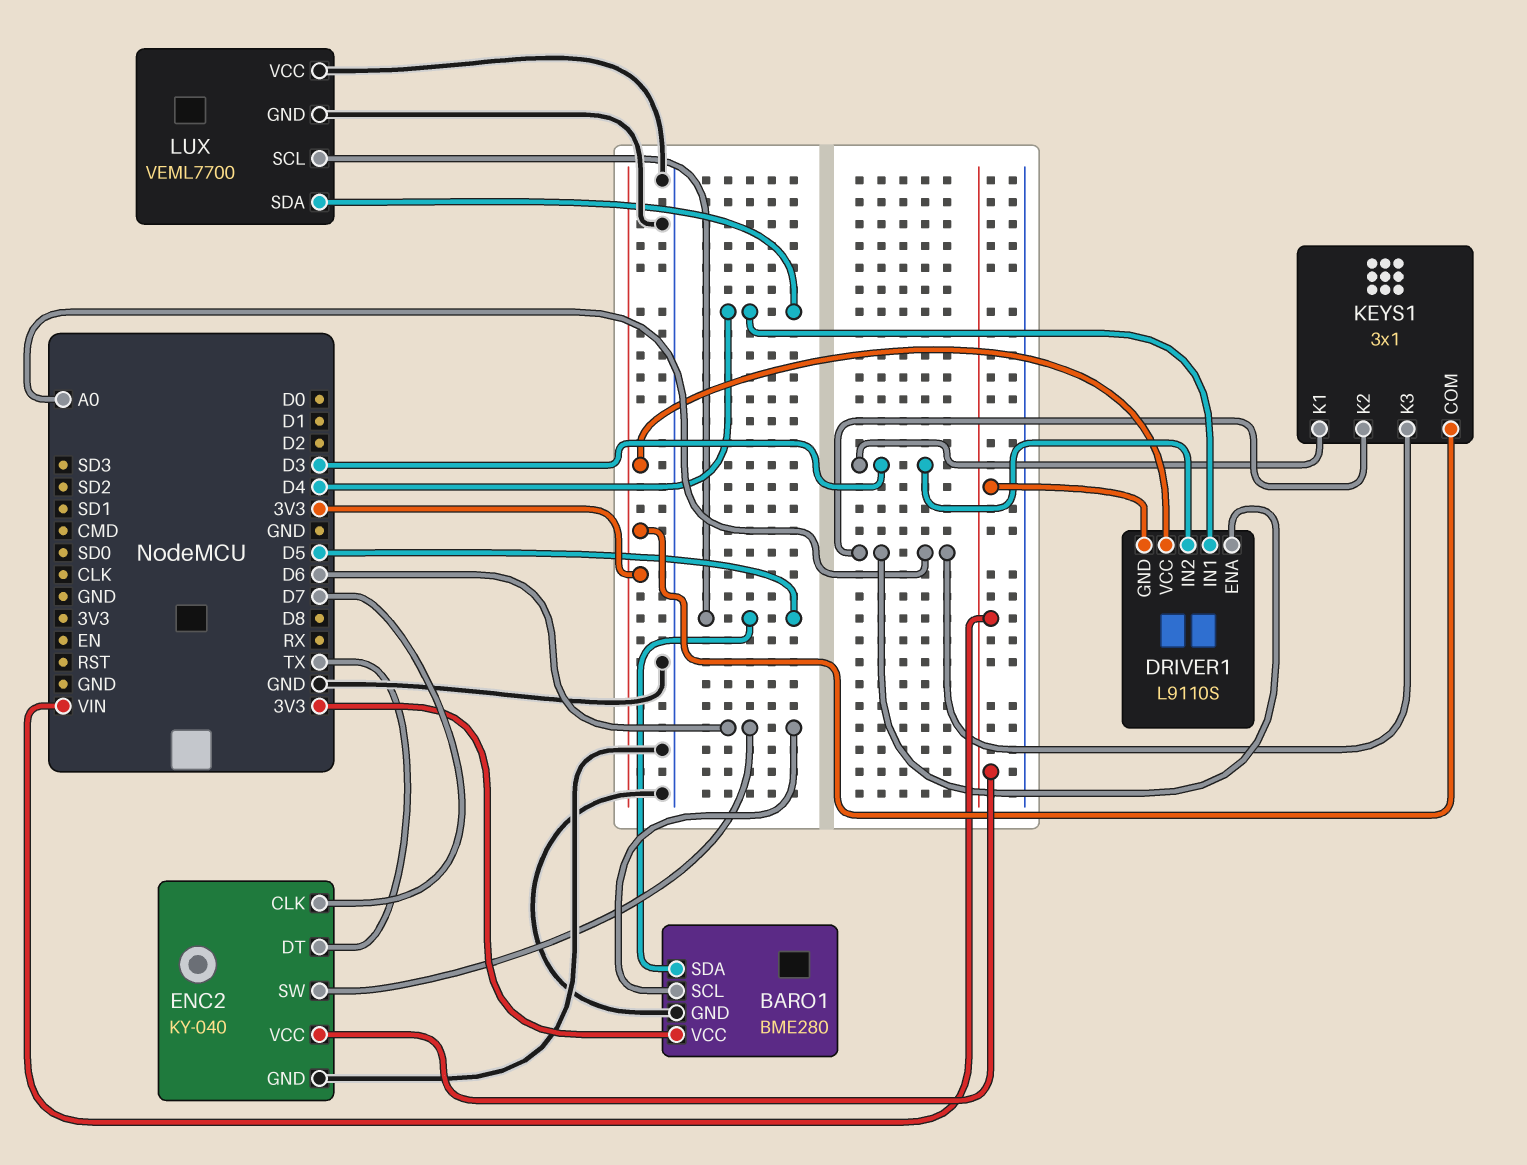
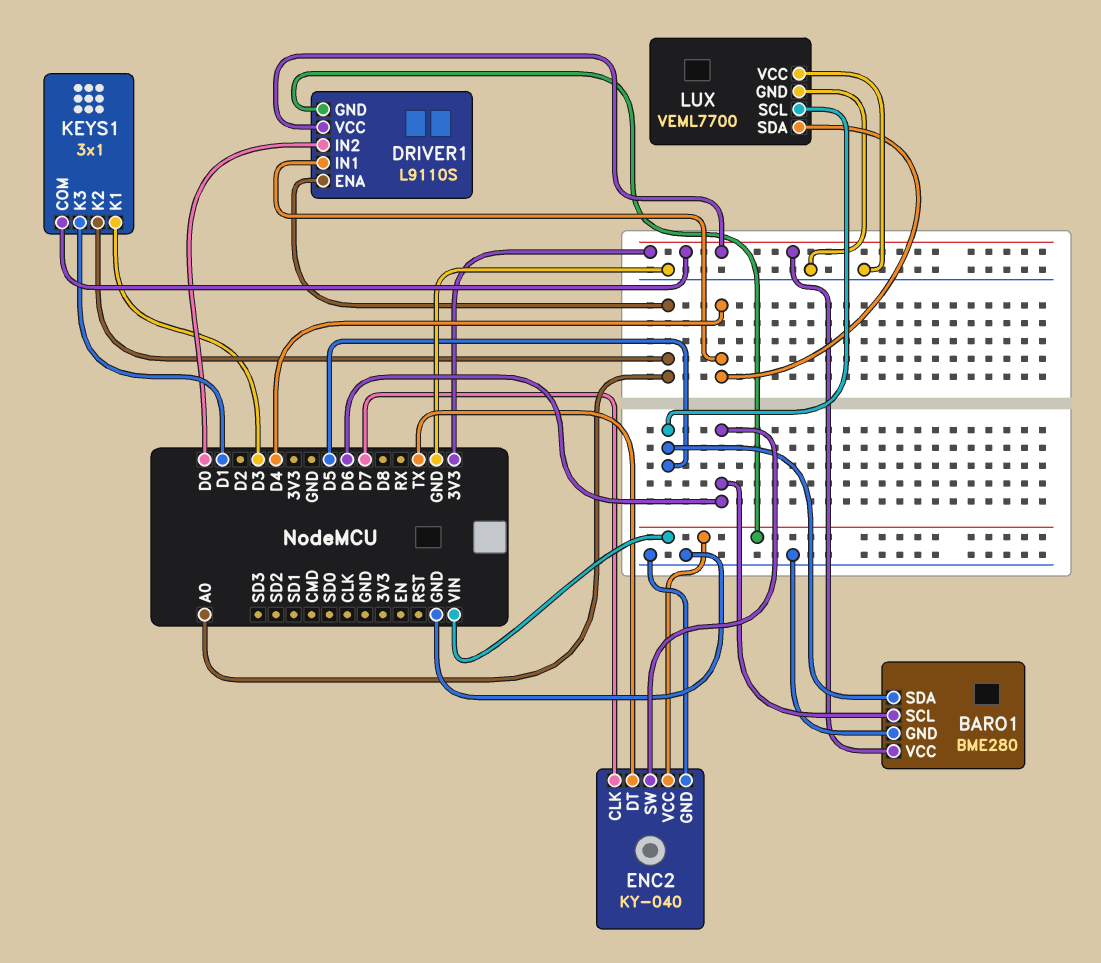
DRIVER1 pin IN2: D3 -> D0
KEYS1 pin K3: A0 -> D1

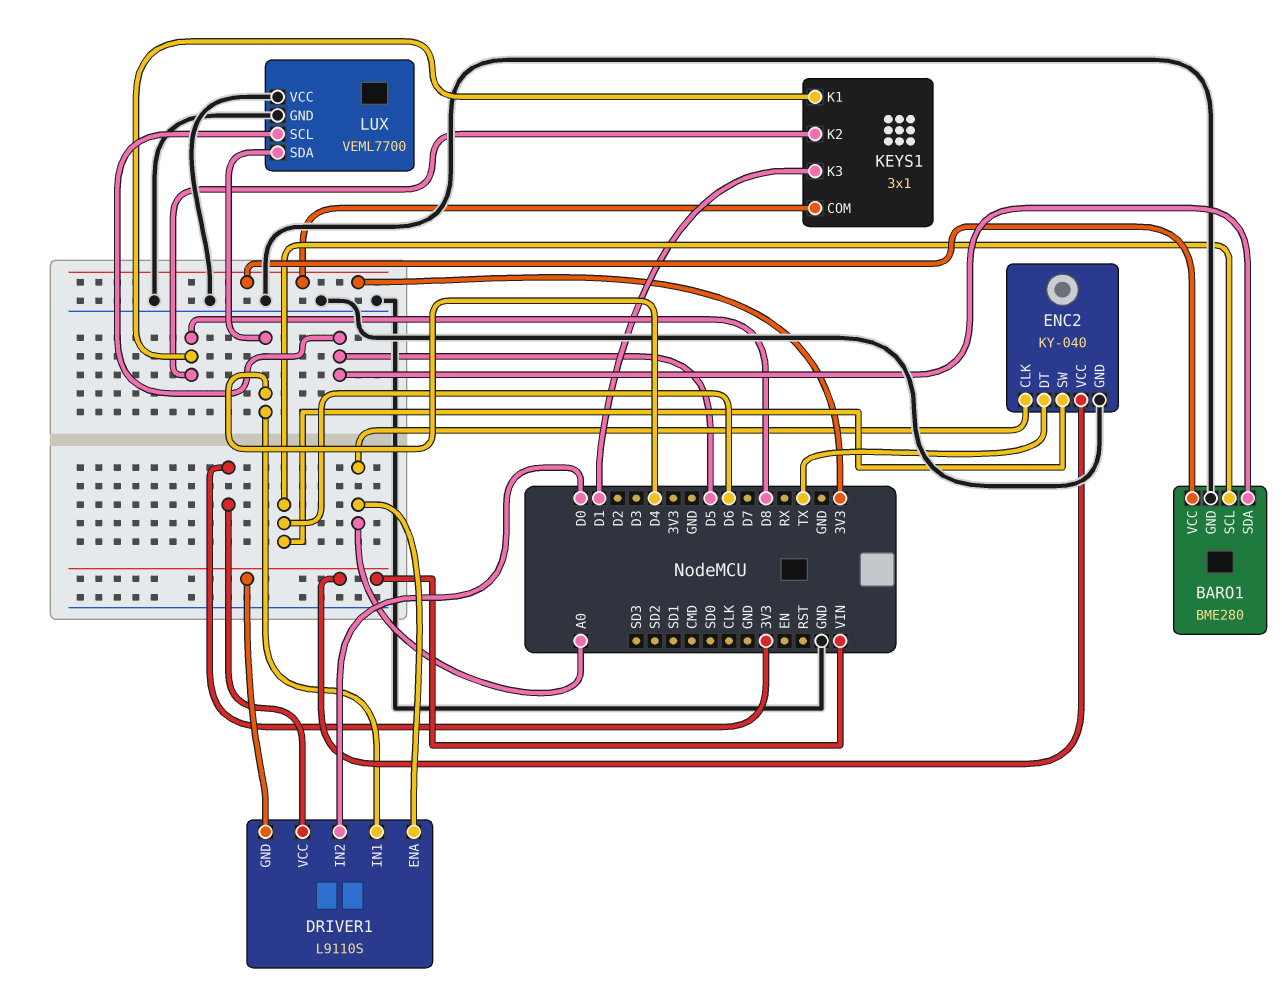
ENC2 pin CLK: D7 -> A0
KEYS1 pin K1: D3 -> D8
KEYS1 pin K2: A0 -> D8

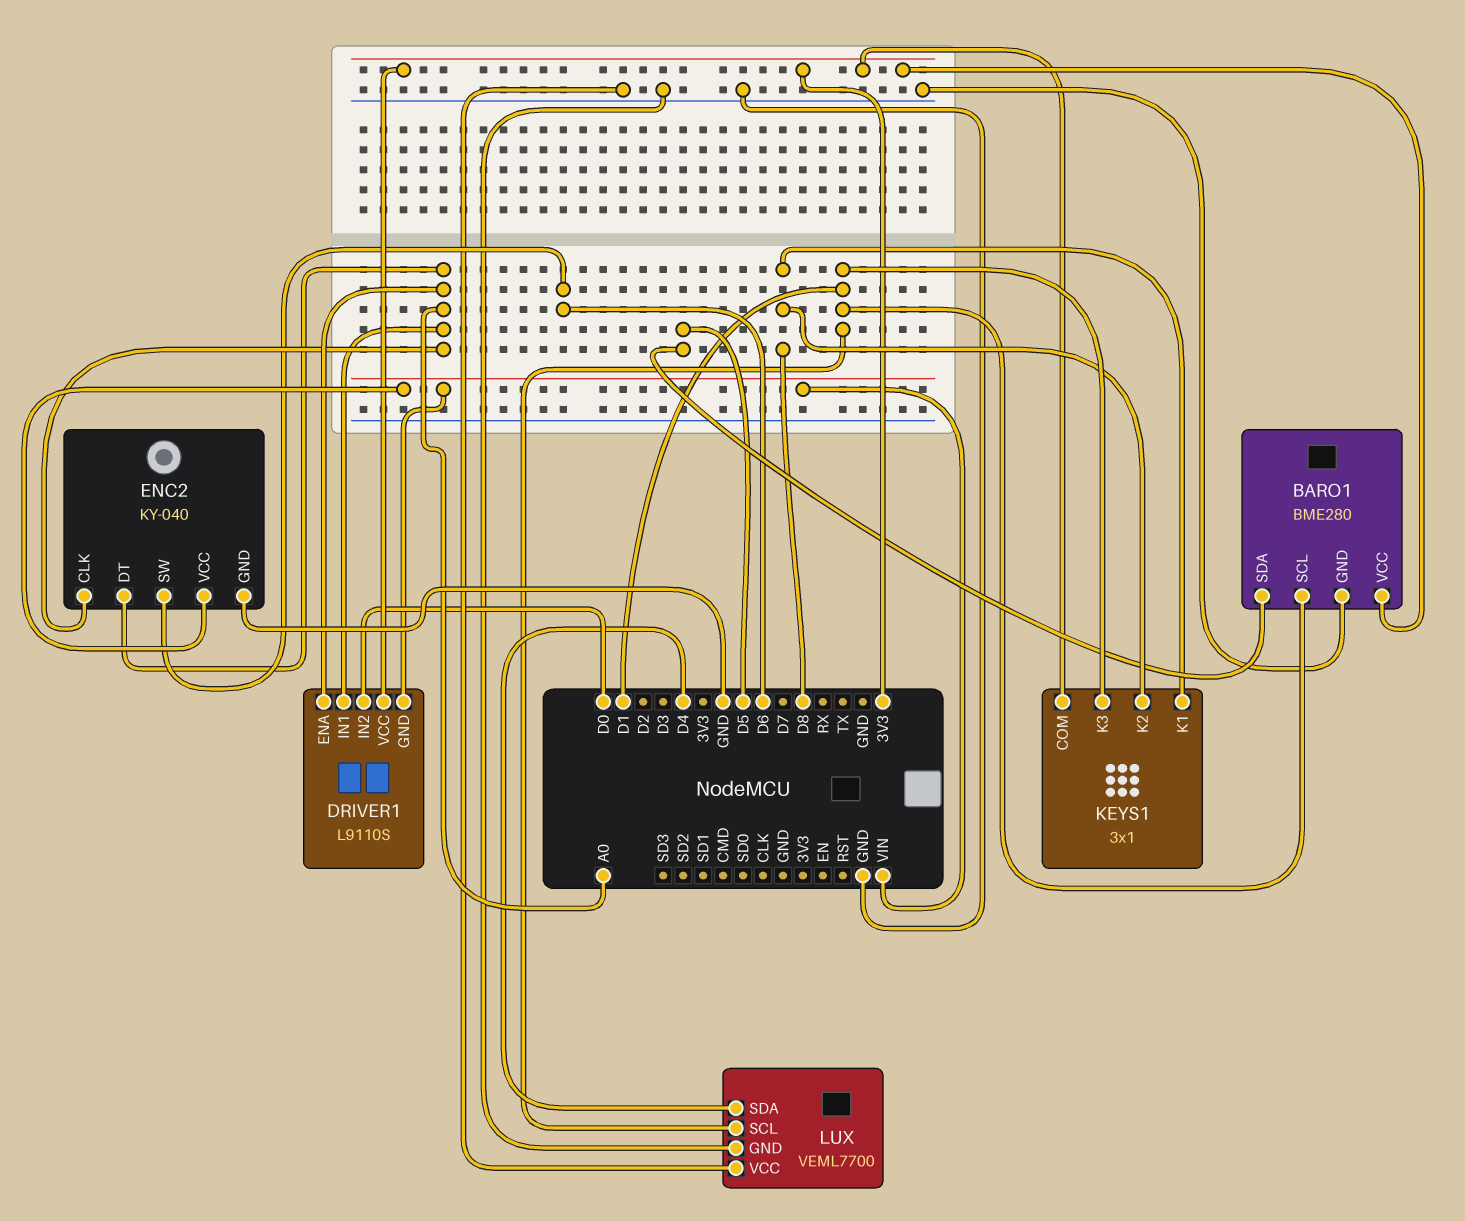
BARO1 pin SCL: D6 -> D1
DRIVER1 pin IN1: D4 -> A0
ENC2 pin DT: TX -> A0
LUX pin SCL: D5 -> D1

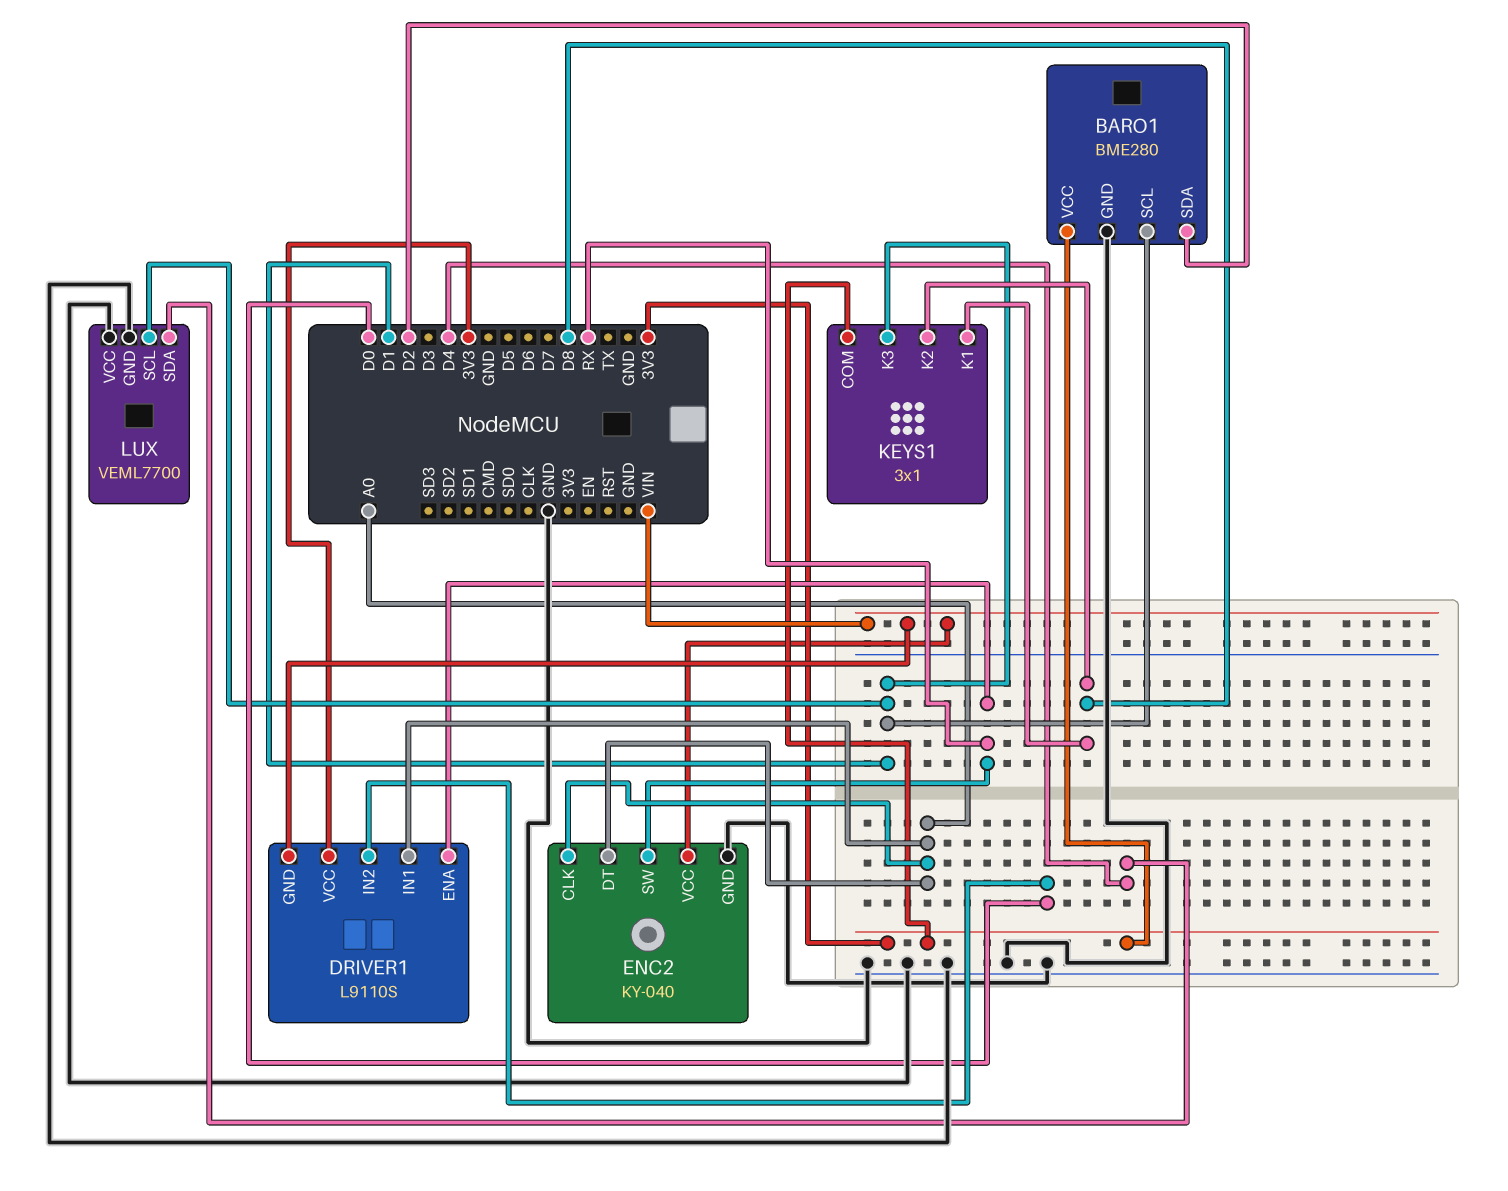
BARO1 pin SDA: D5 -> D2
DRIVER1 pin ENA: A0 -> RX
ENC2 pin SW: D6 -> RX

